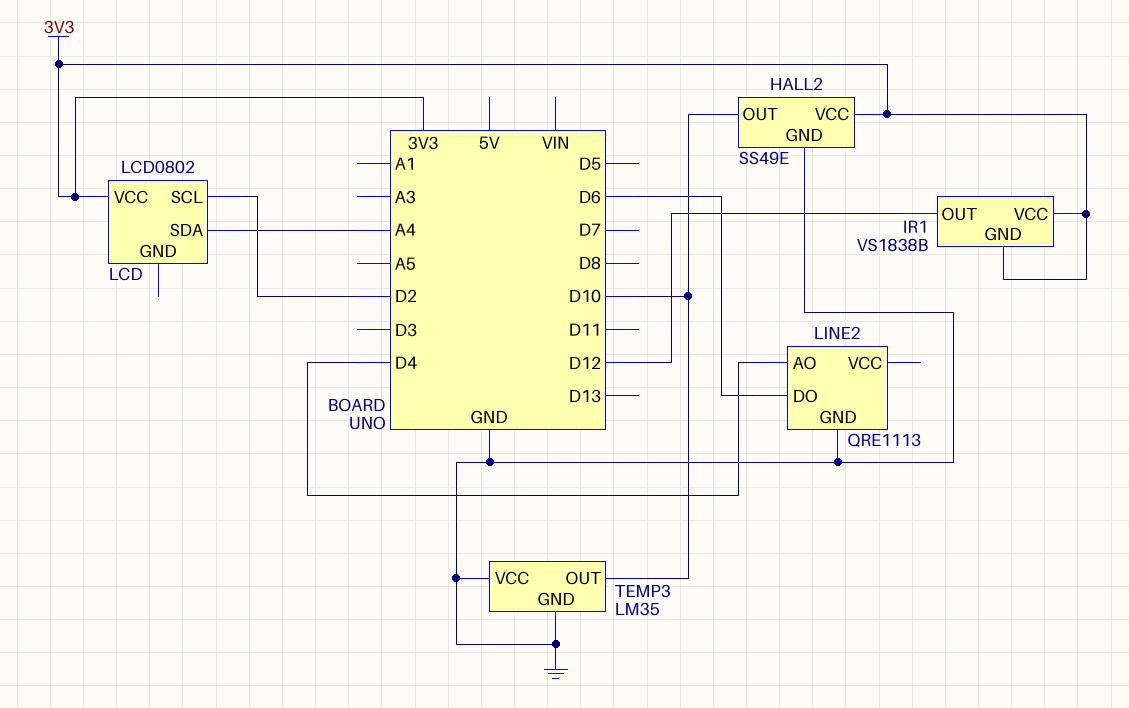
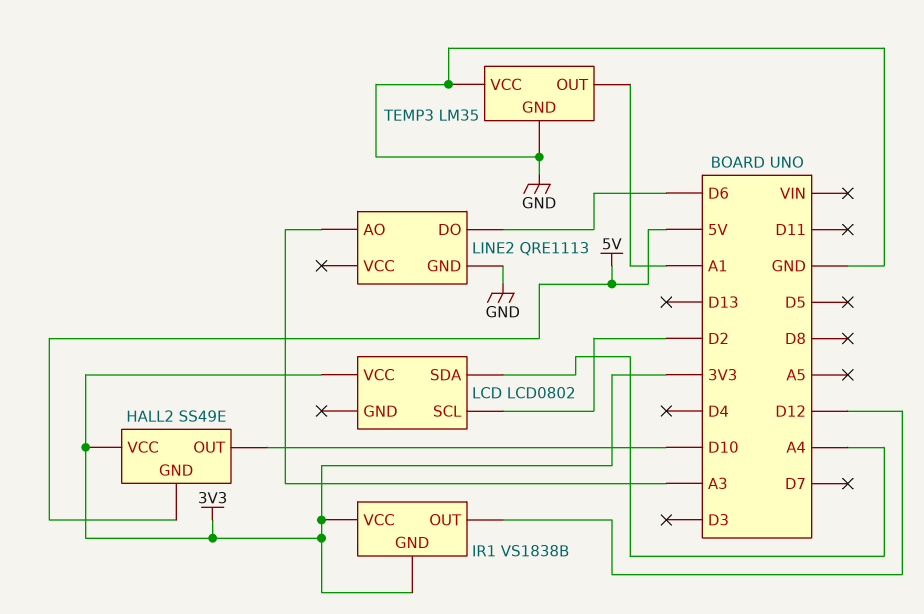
HALL2 pin GND: GND -> 5V
LINE2 pin AO: D4 -> A3
TEMP3 pin OUT: D10 -> A1

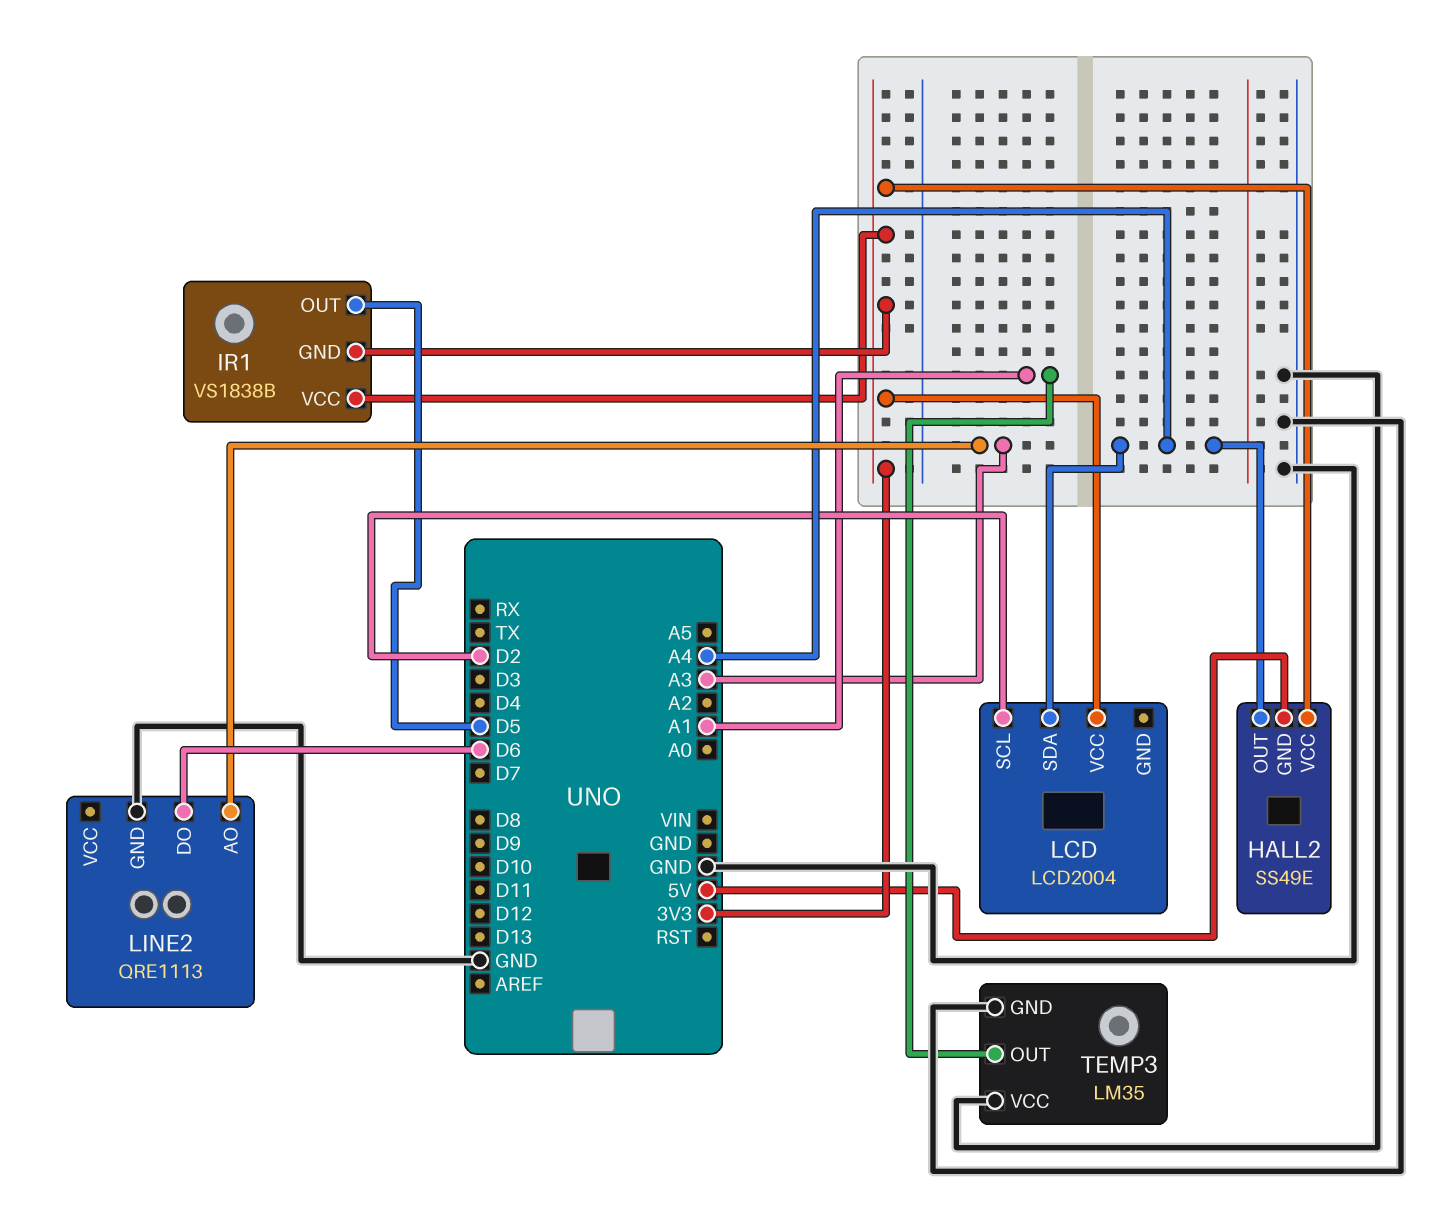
HALL2 pin OUT: D10 -> A4
IR1 pin OUT: D12 -> D5
LCD: LCD0802 -> LCD2004

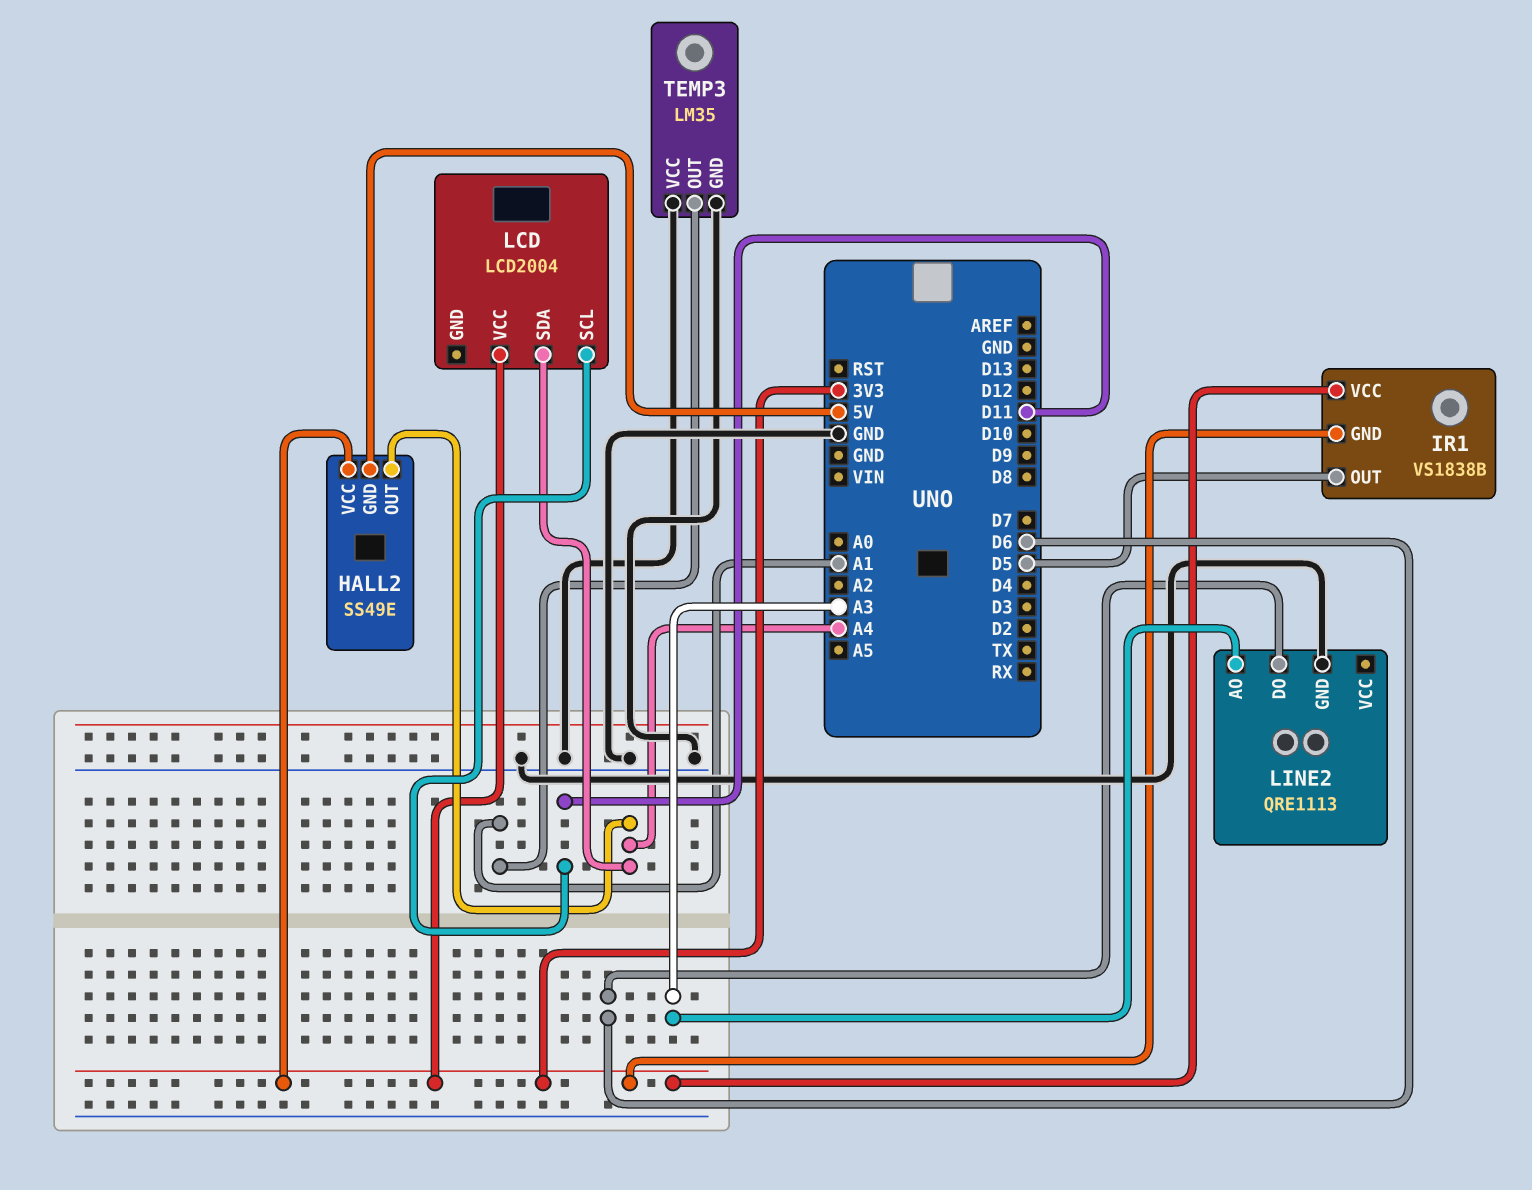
LCD pin SCL: D2 -> D11

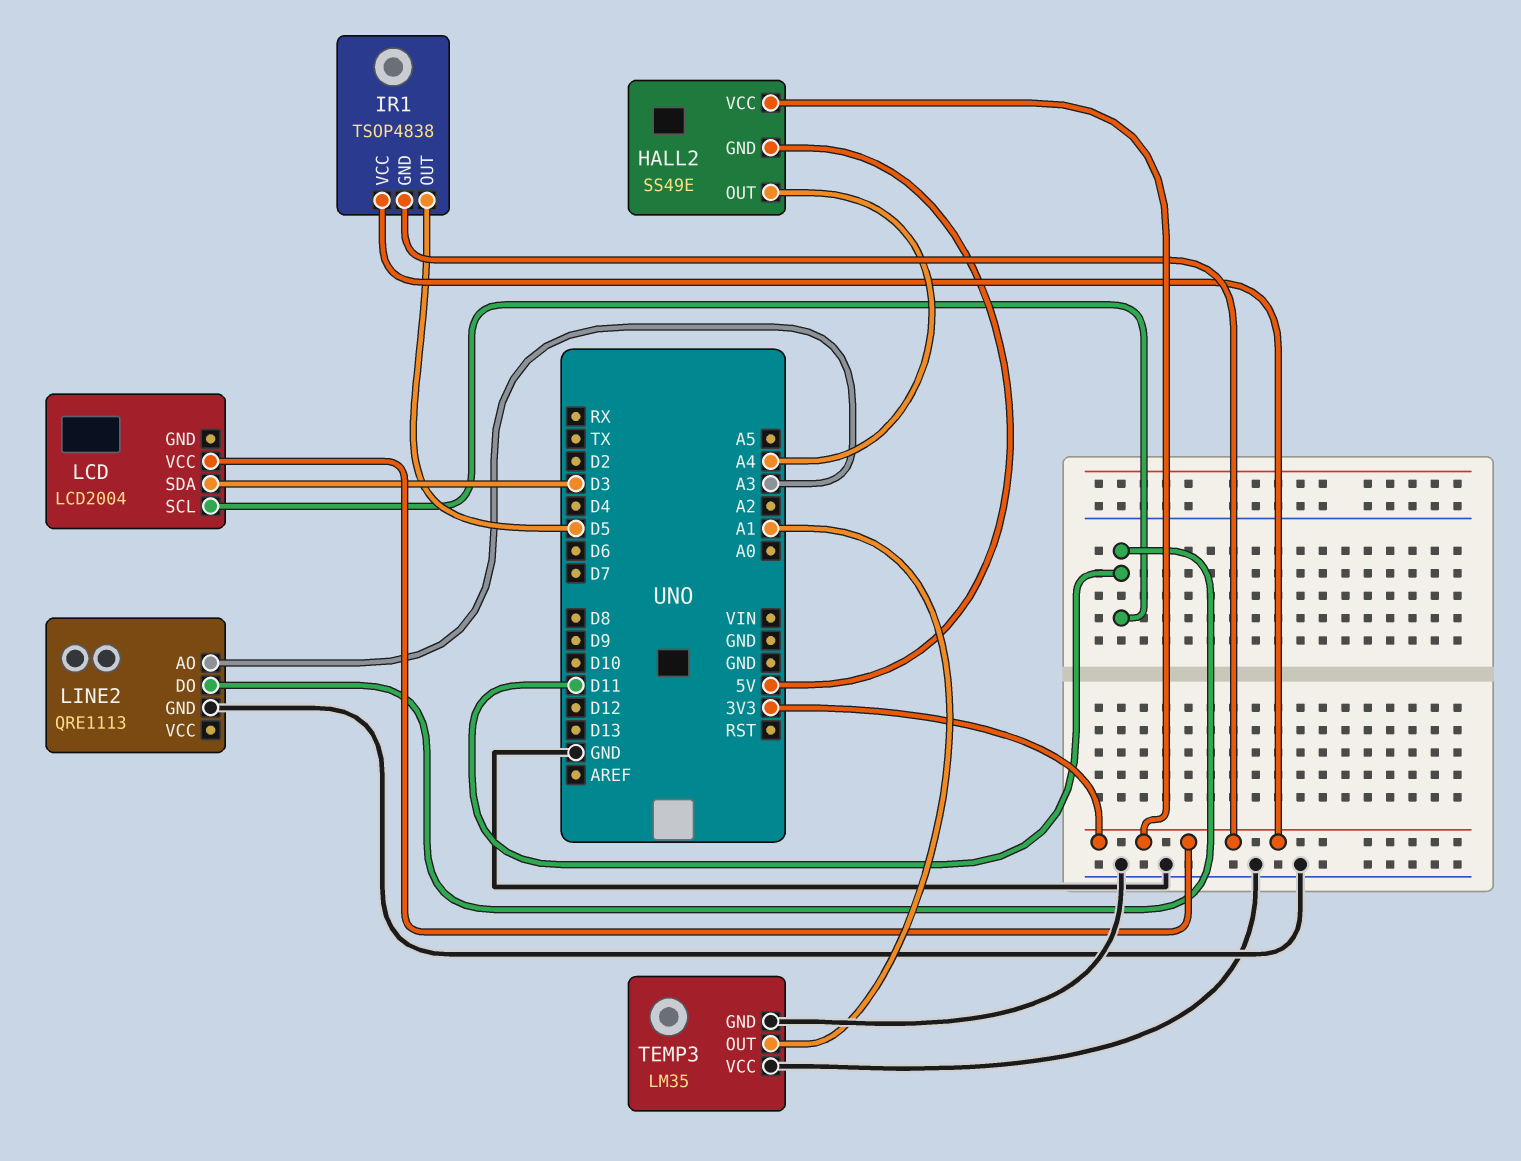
IR1: VS1838B -> TSOP4838
LCD pin SDA: A4 -> D3
LINE2 pin DO: D6 -> D11

